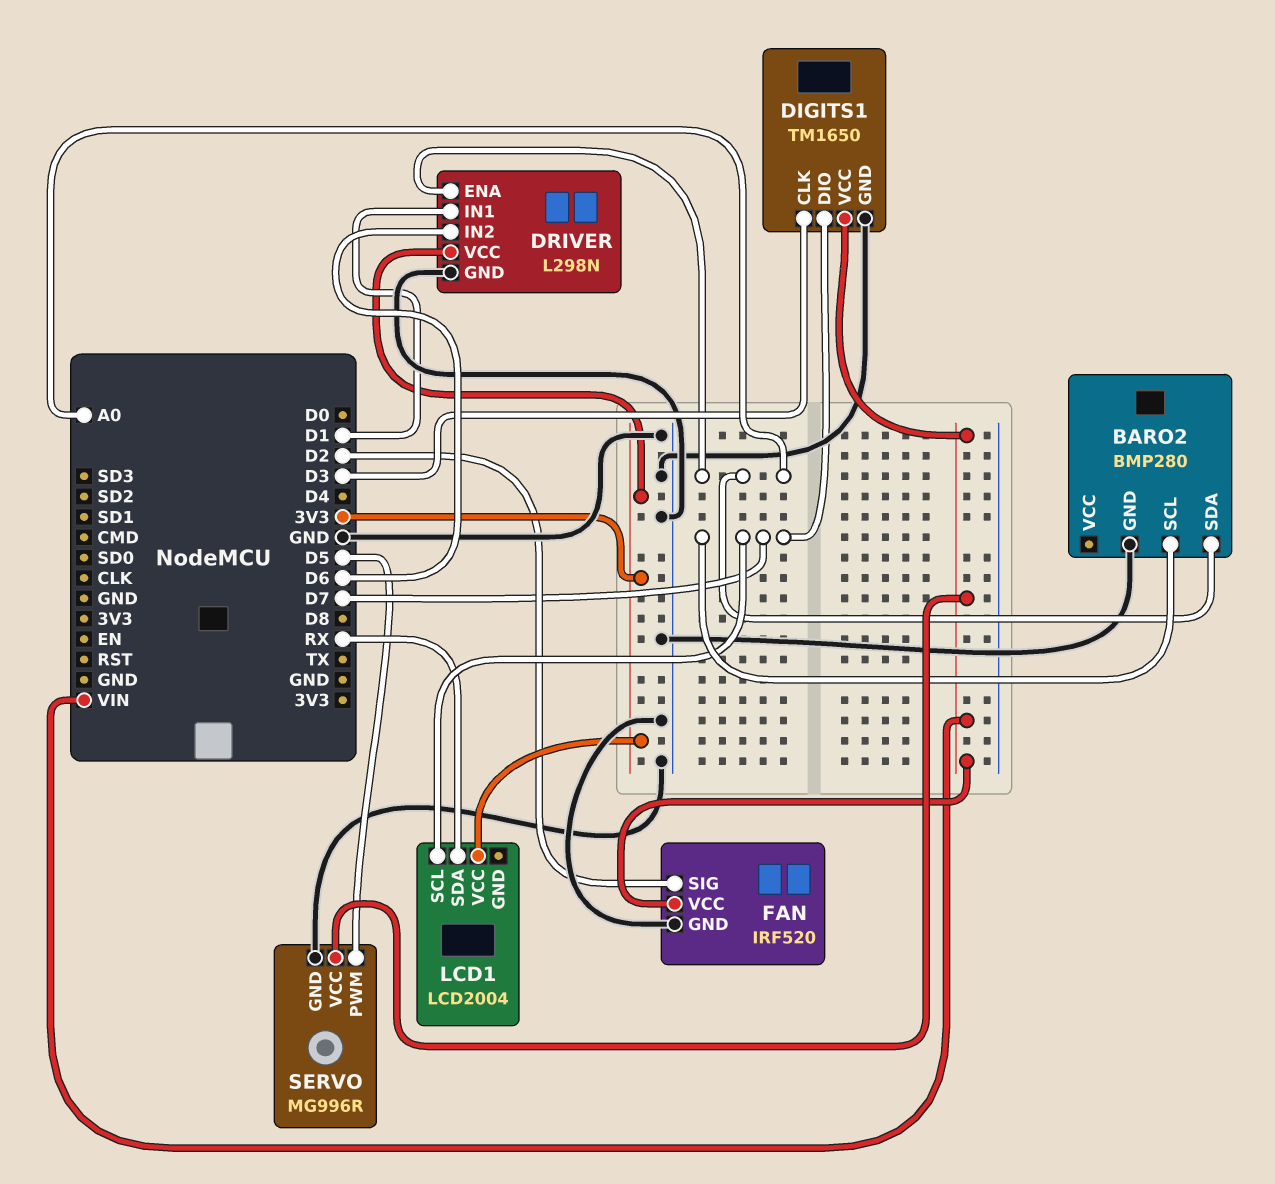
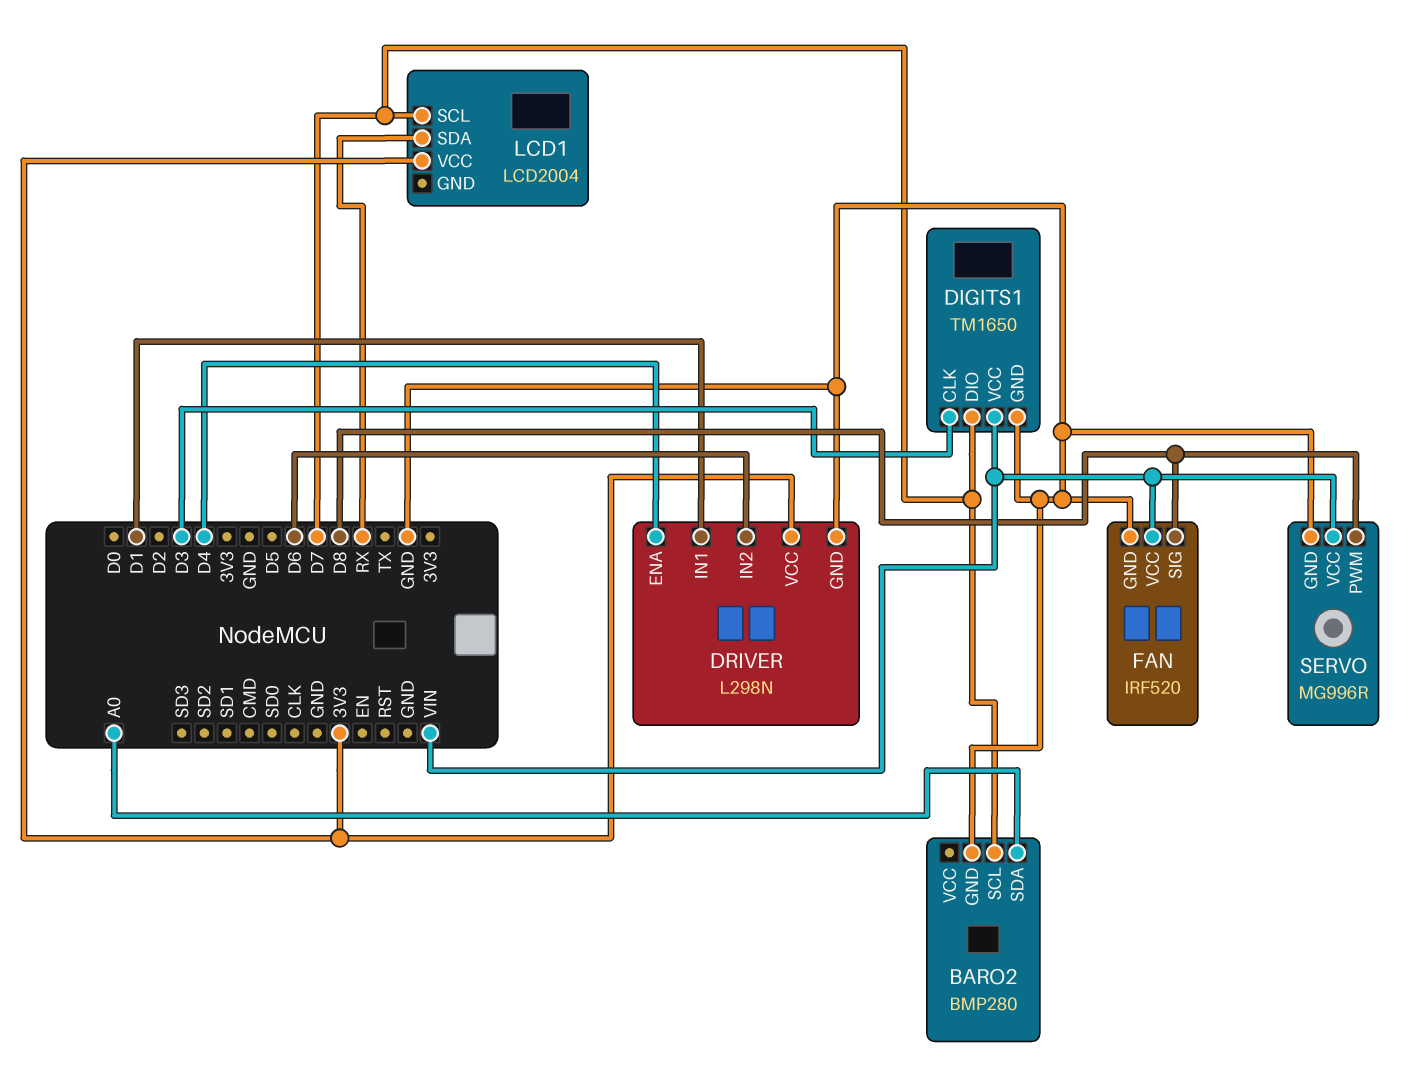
DRIVER pin ENA: A0 -> D4
FAN pin SIG: D2 -> D8
SERVO pin PWM: D5 -> D8

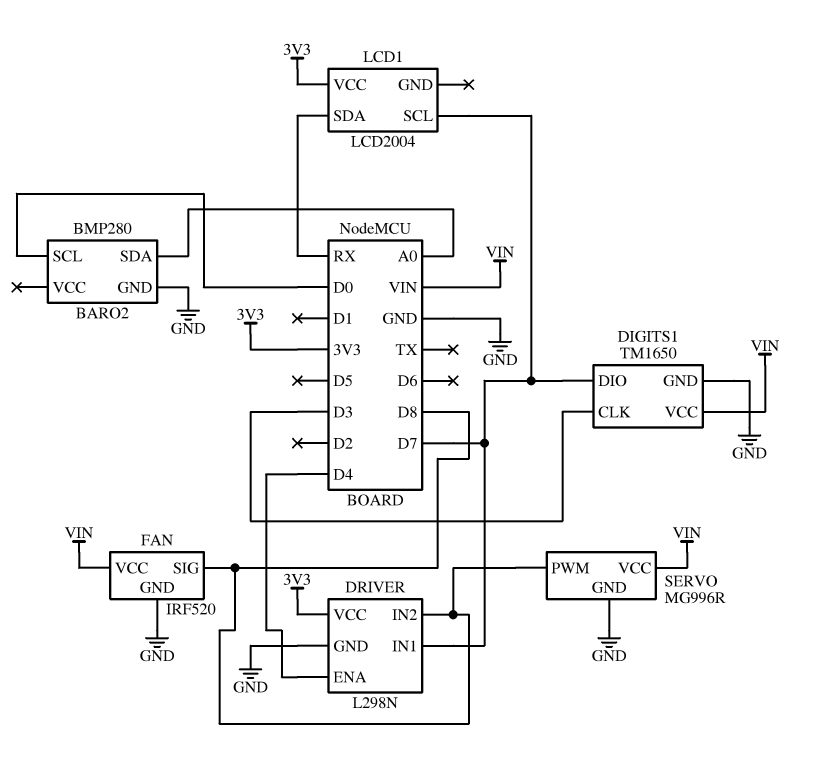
BARO2 pin SCL: D7 -> D0
DRIVER pin IN1: D1 -> D7
DRIVER pin IN2: D6 -> D8

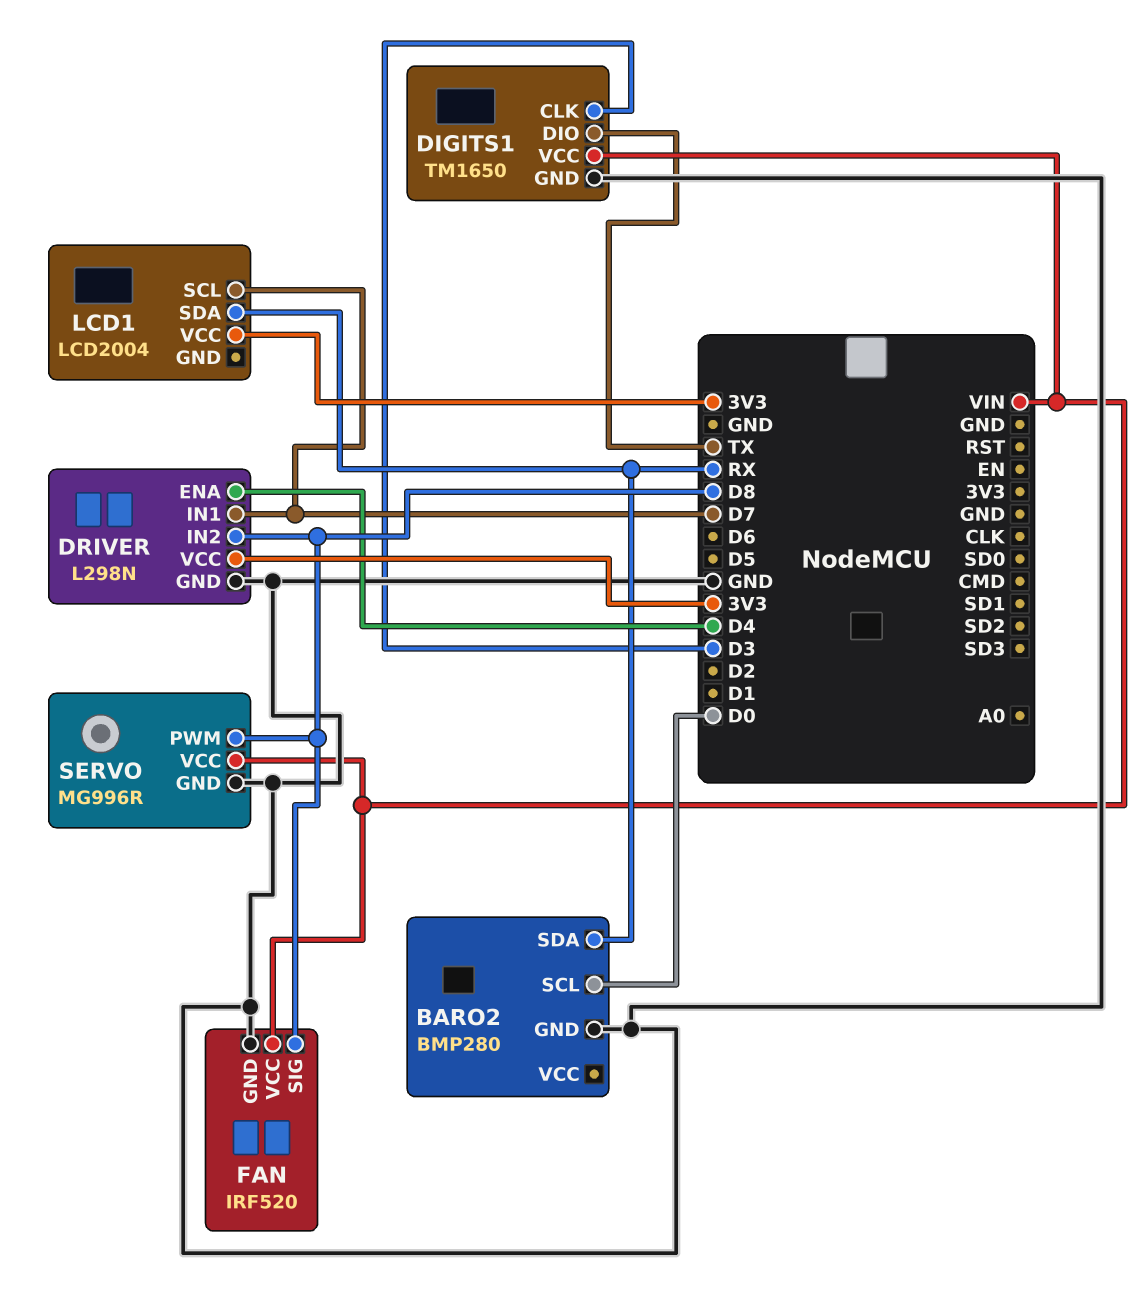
BARO2 pin SDA: A0 -> RX
DIGITS1 pin DIO: D7 -> TX

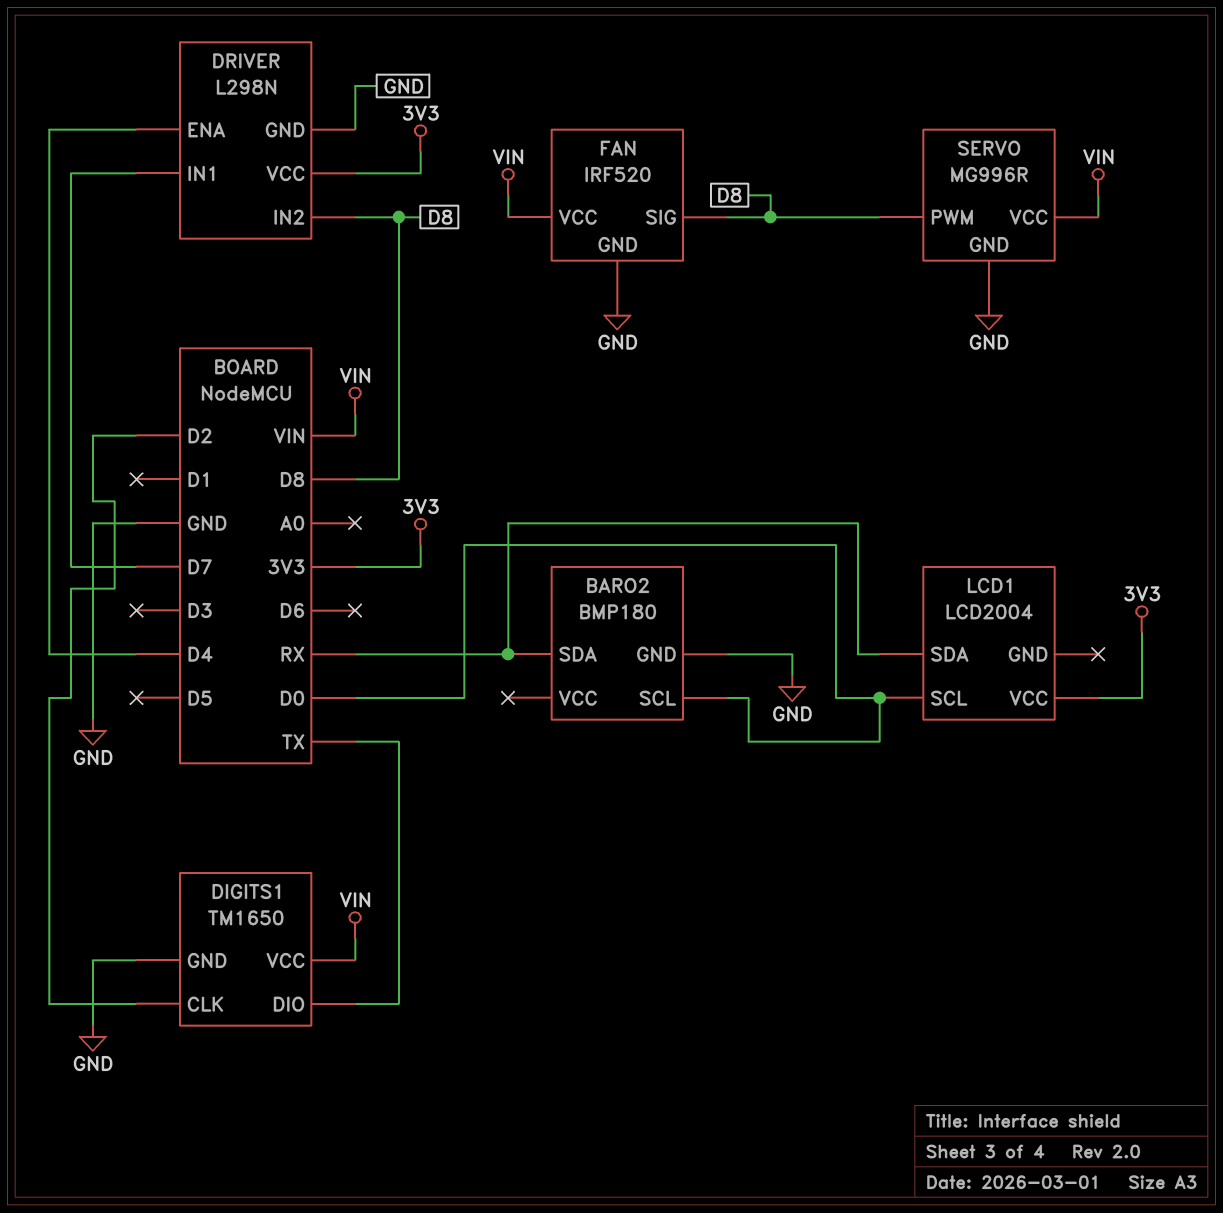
BARO2: BMP280 -> BMP180
DIGITS1 pin CLK: D3 -> D2
LCD1 pin SCL: D7 -> D0

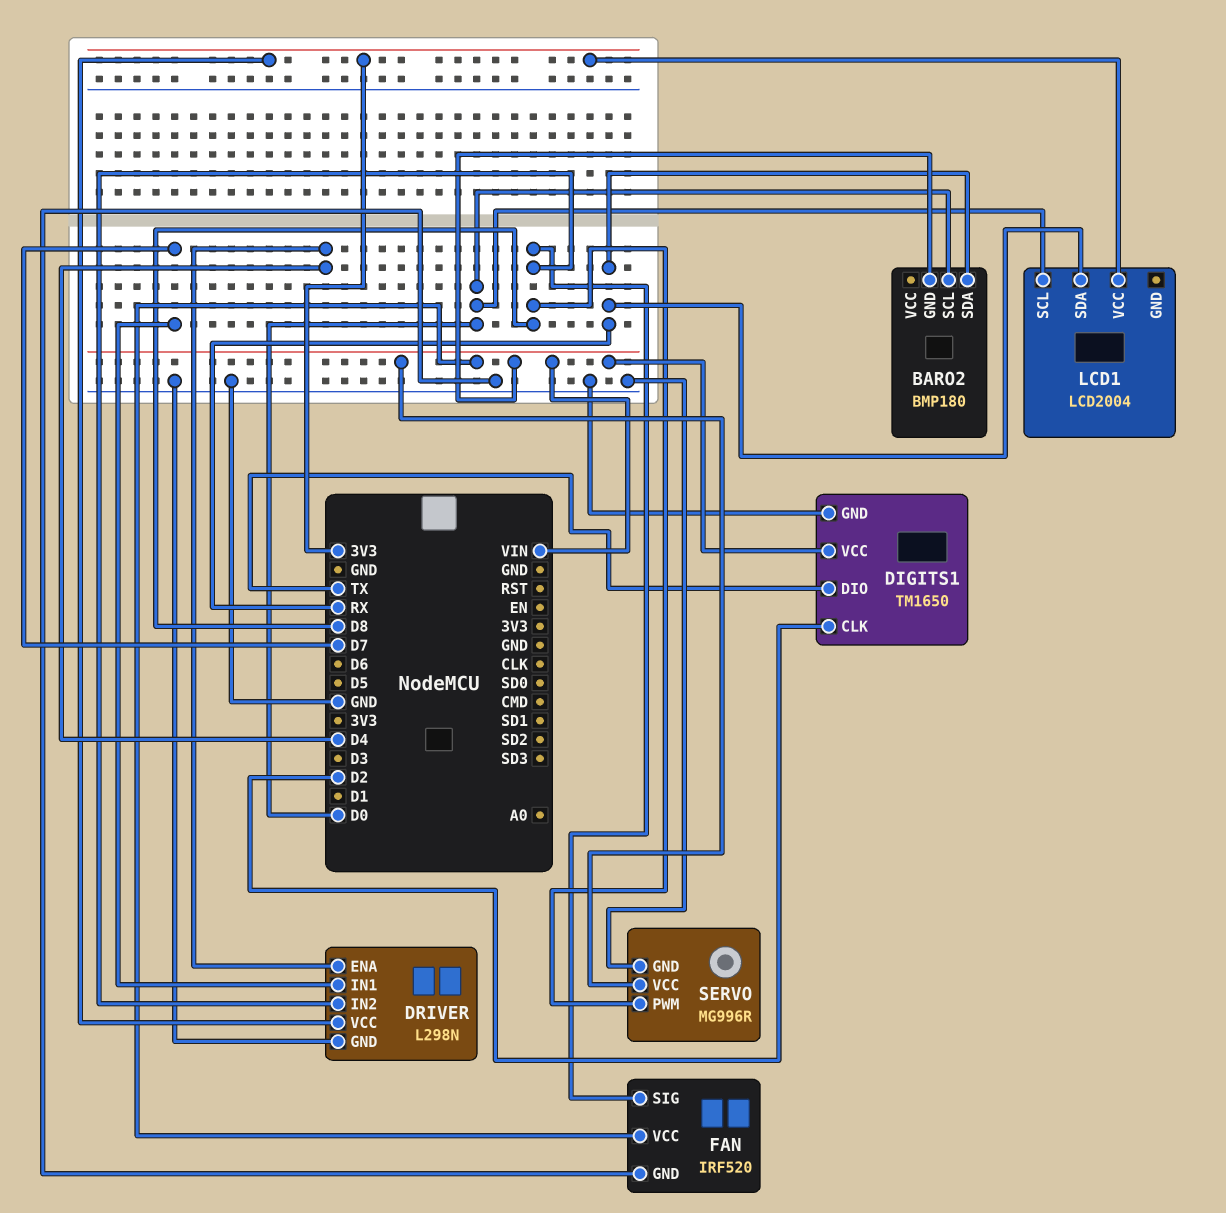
BARO2 pin GND: GND -> VIN

